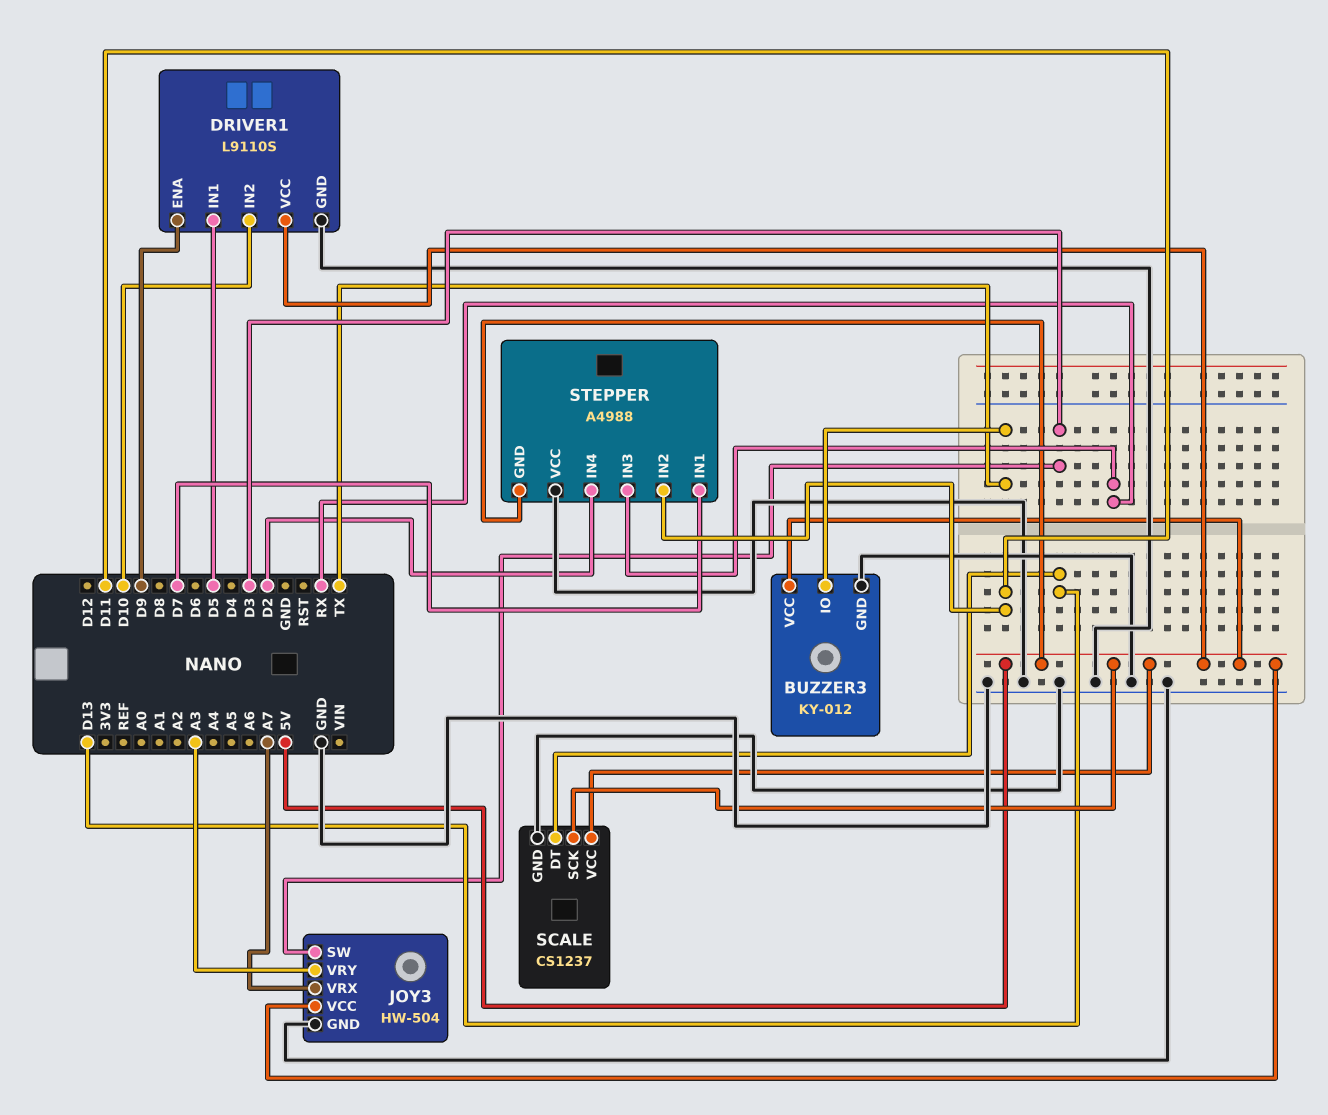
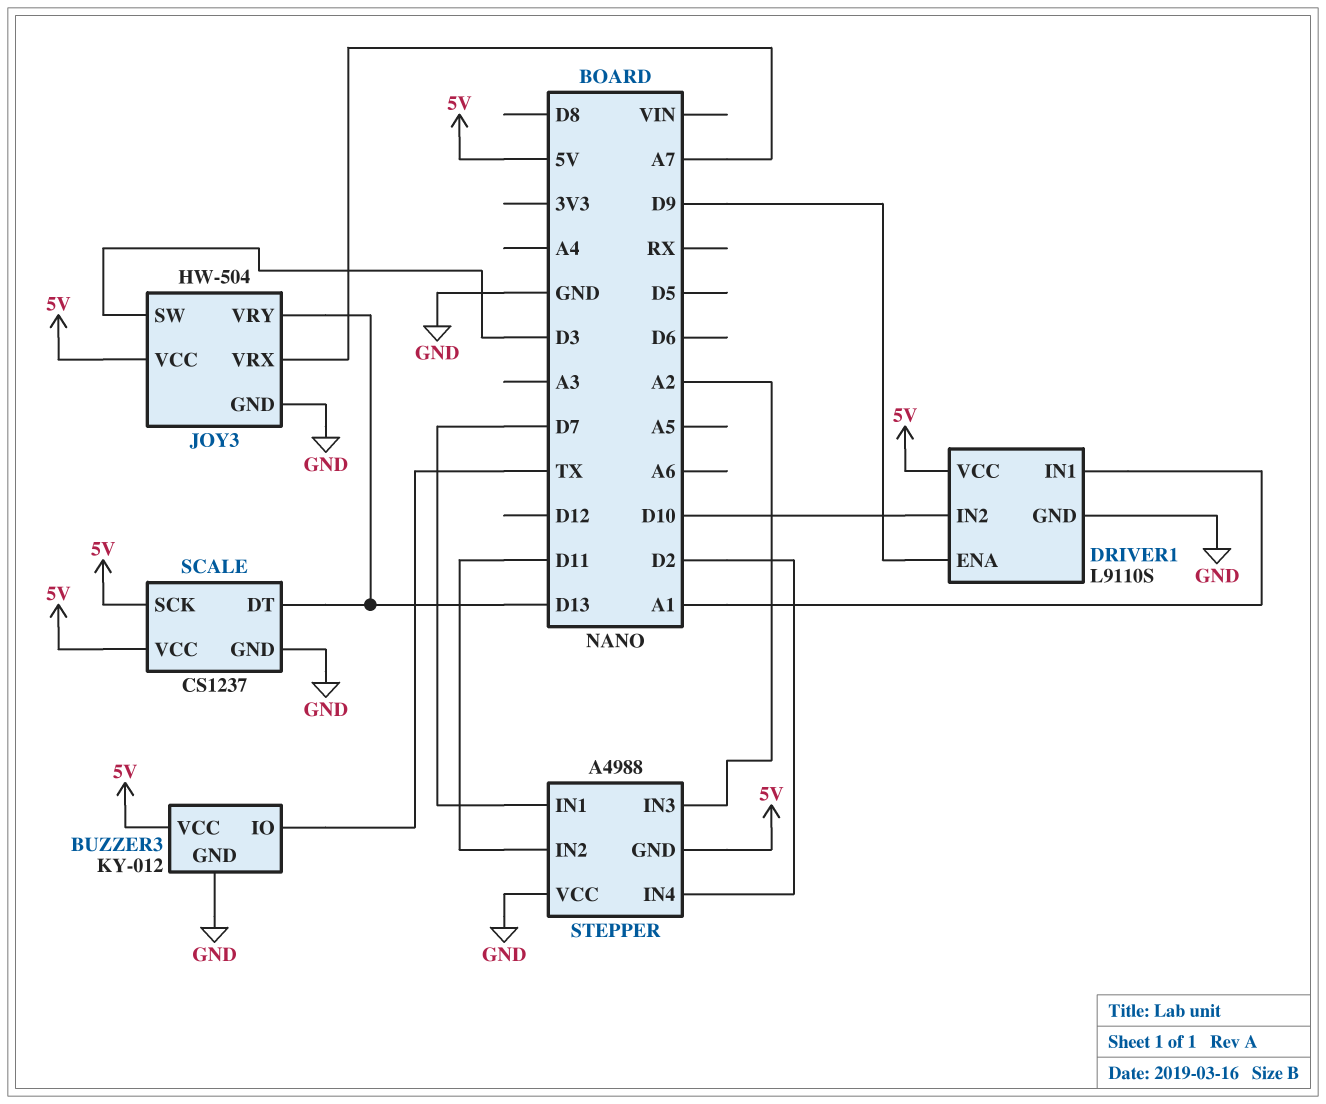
DRIVER1 pin IN1: D5 -> A1
JOY3 pin VRY: A3 -> D13
STEPPER pin IN3: RX -> A2

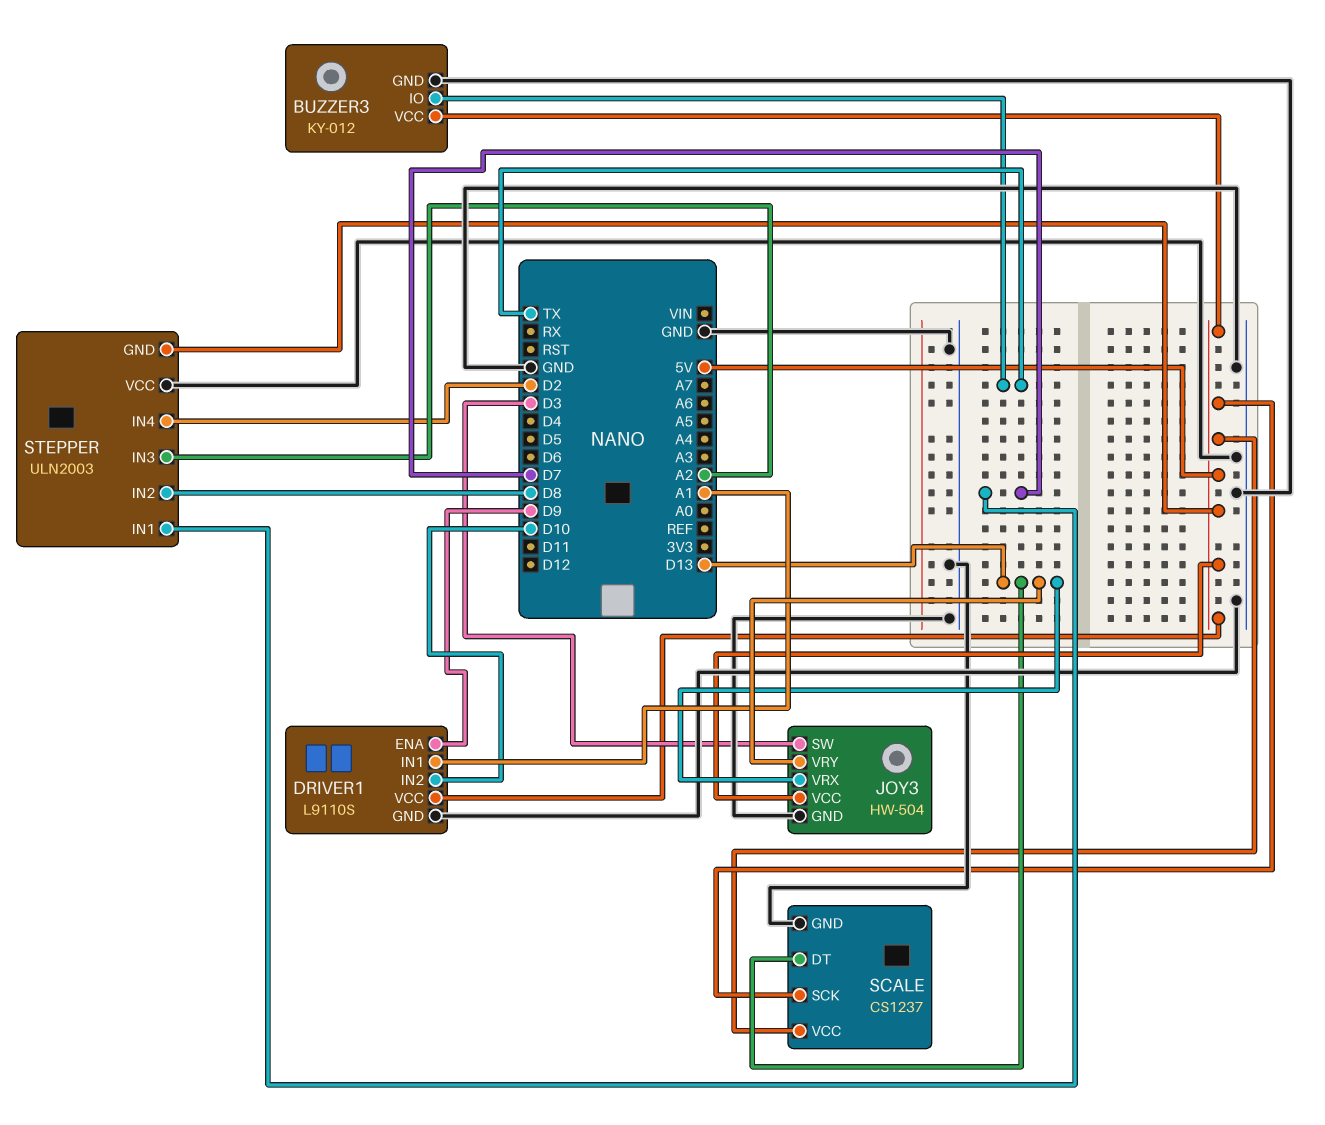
JOY3 pin VRX: A7 -> D13
STEPPER: A4988 -> ULN2003
STEPPER pin IN2: D11 -> D8

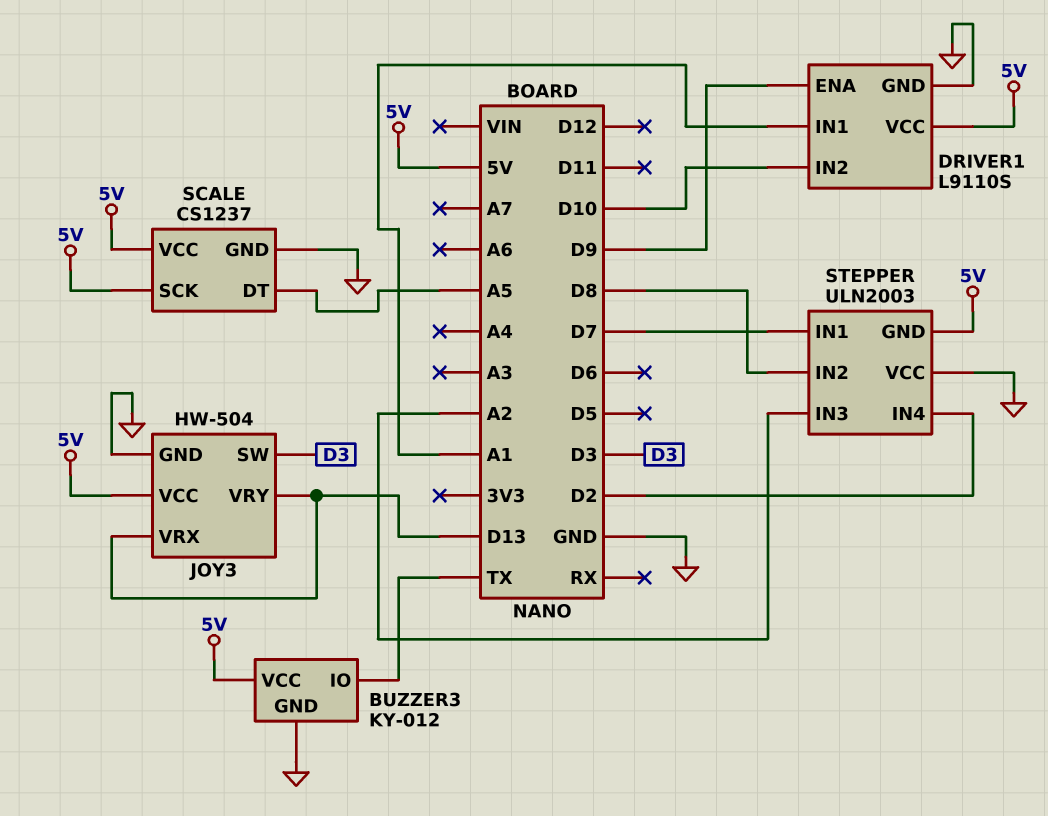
SCALE pin DT: D13 -> A5

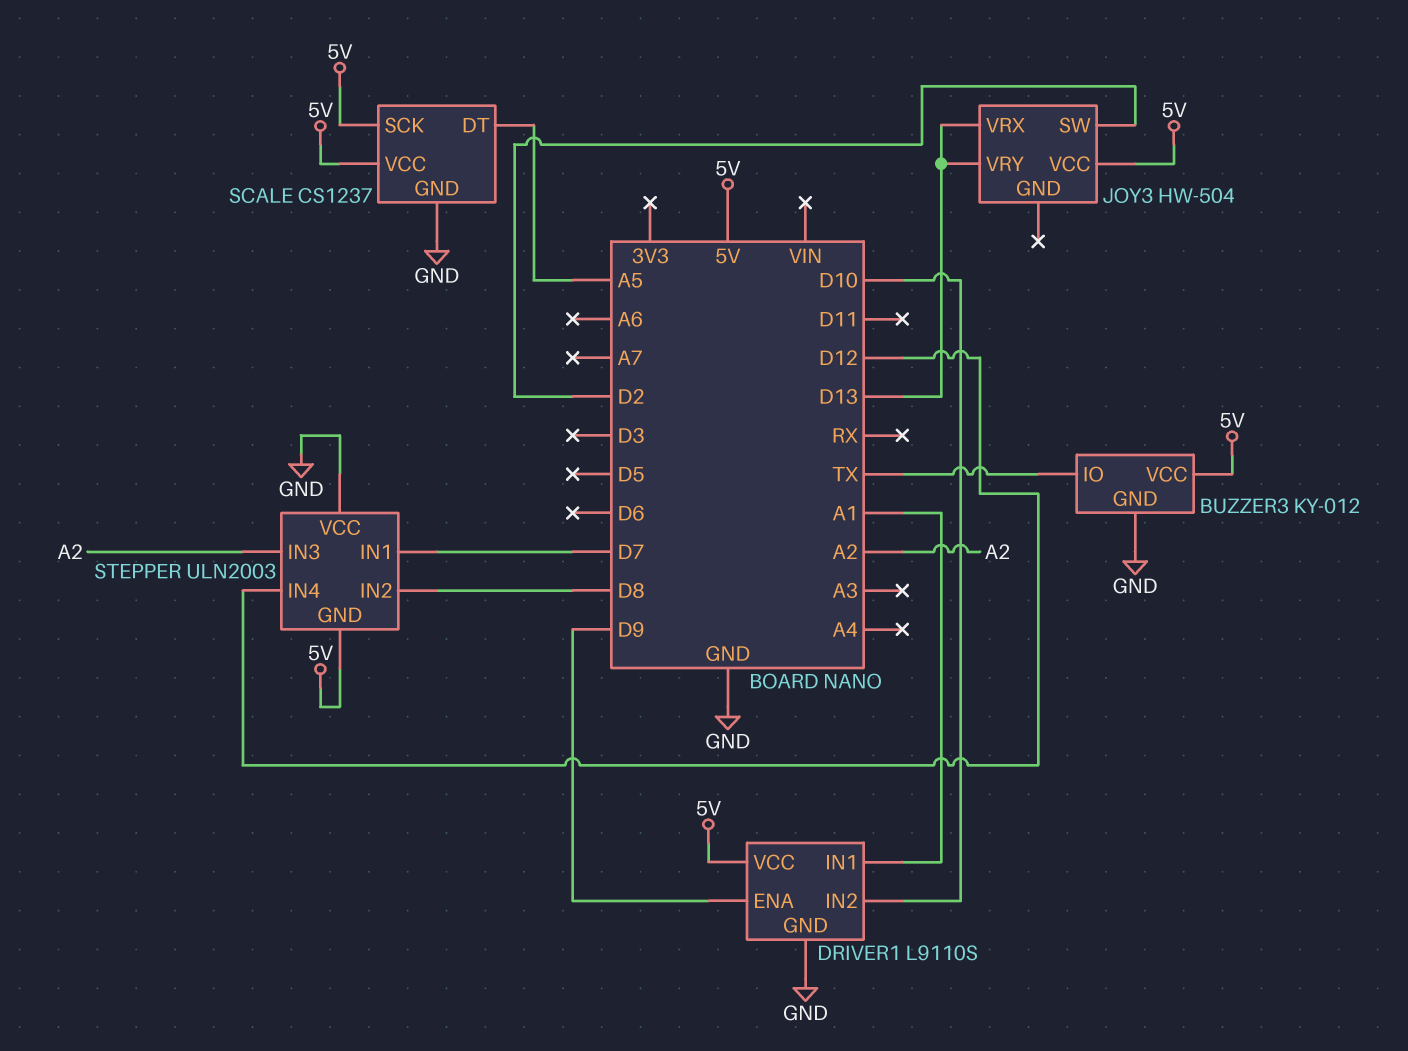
JOY3 pin GND: GND -> none
JOY3 pin SW: D3 -> D2
STEPPER pin IN4: D2 -> D12

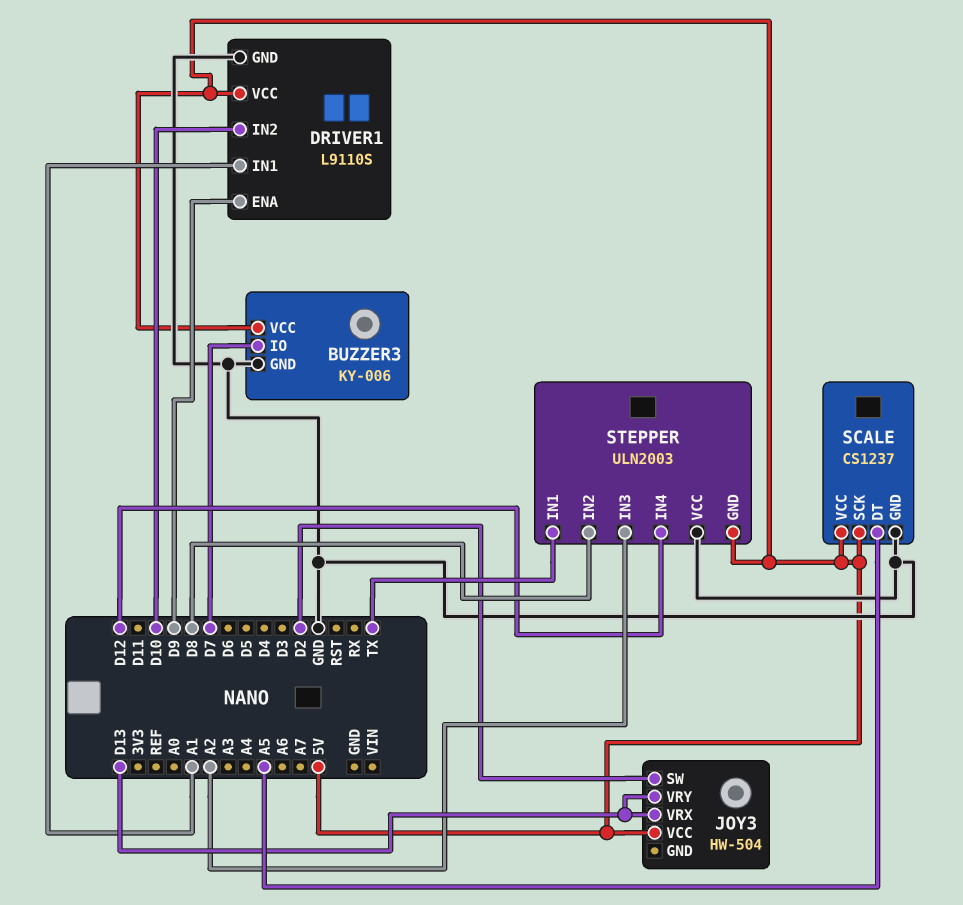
BUZZER3: KY-012 -> KY-006
BUZZER3 pin IO: TX -> D7
STEPPER pin IN1: D7 -> TX

